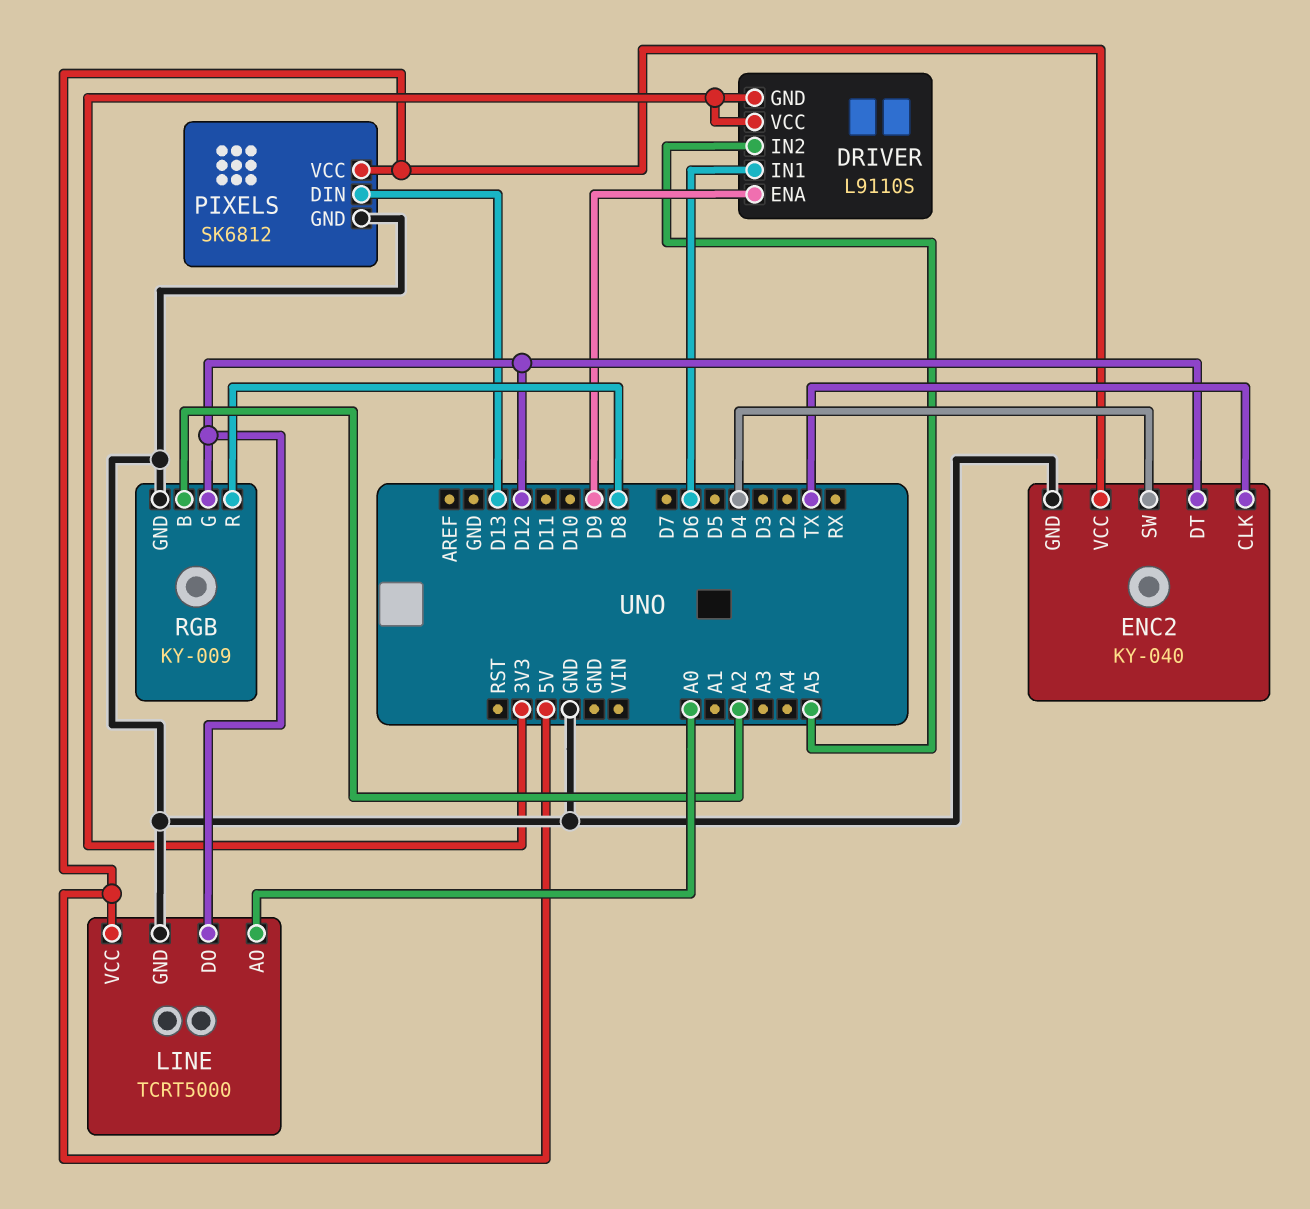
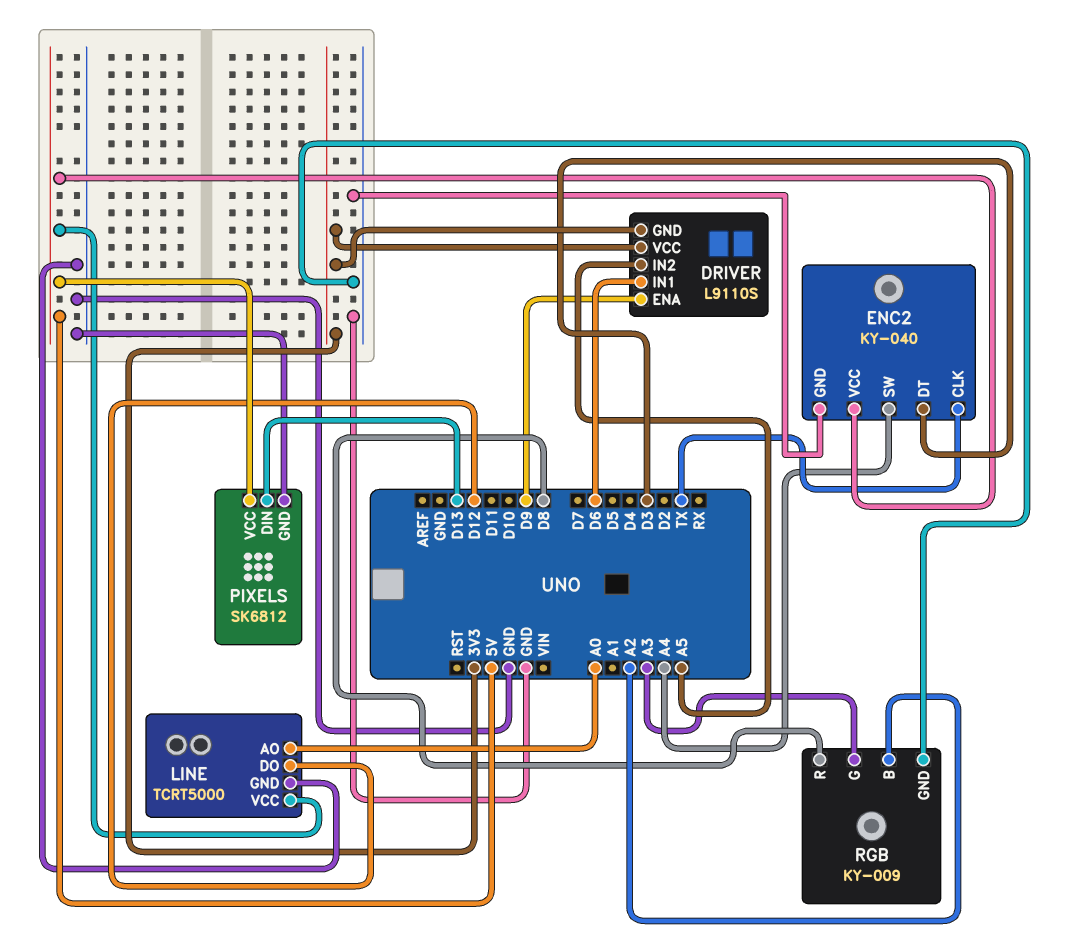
ENC2 pin DT: D12 -> D3
ENC2 pin SW: D4 -> A4
RGB pin G: D12 -> A3

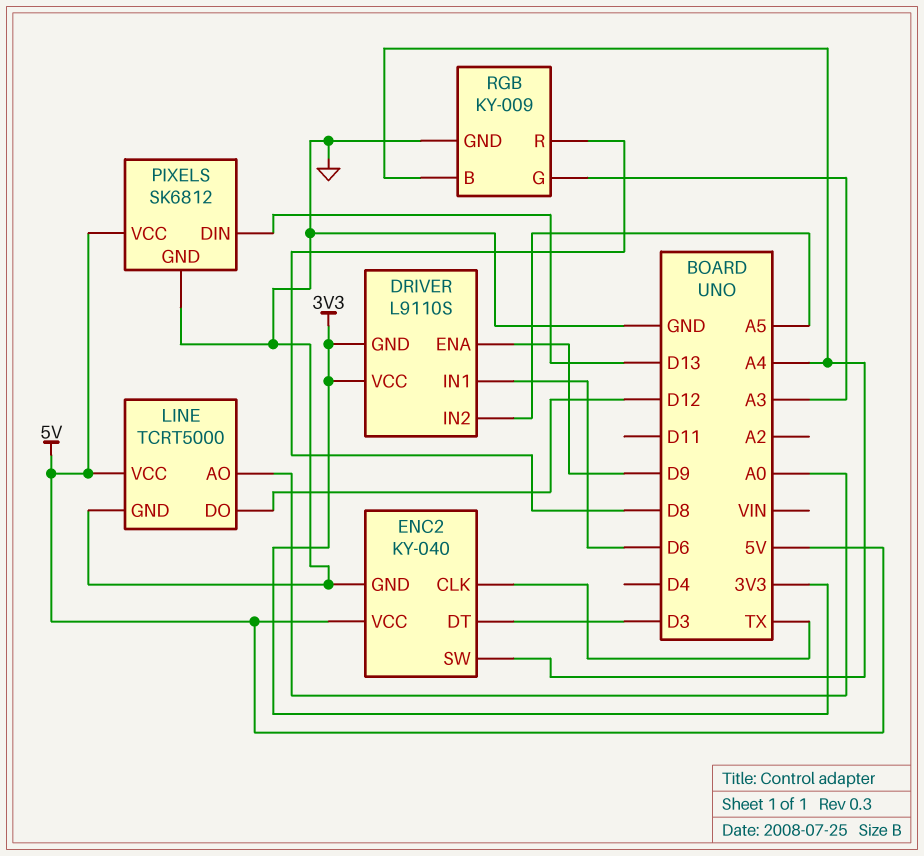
RGB pin B: A2 -> A4

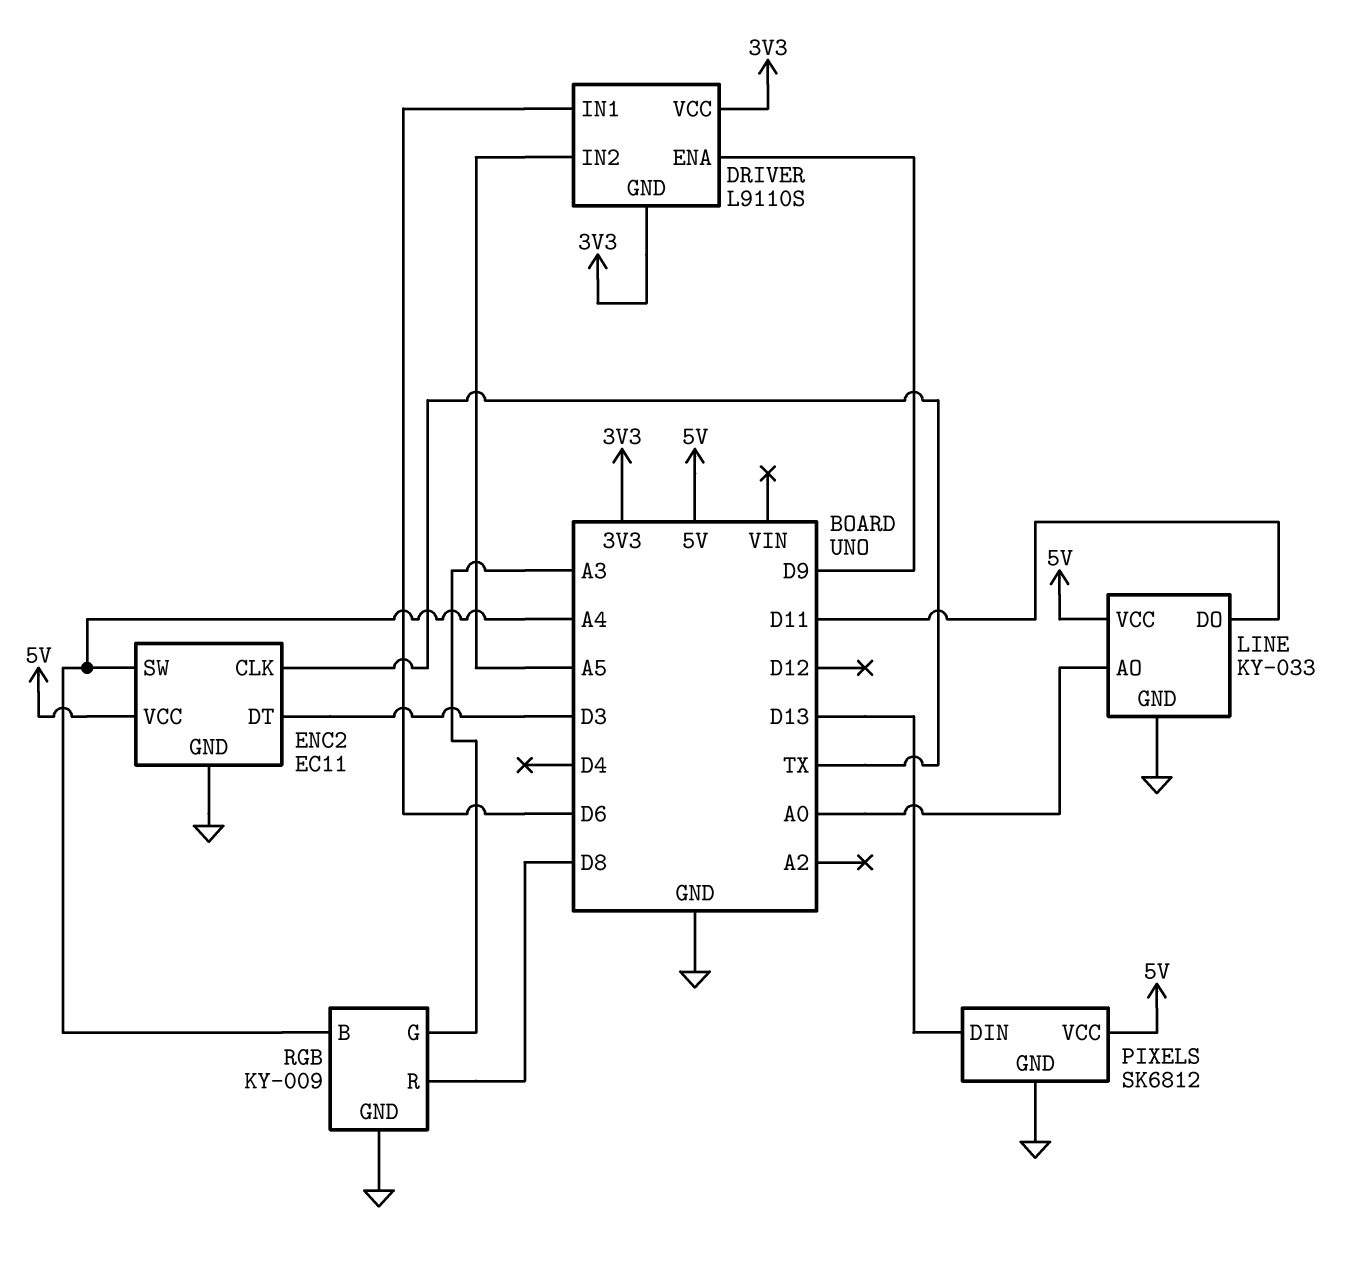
ENC2: KY-040 -> EC11
LINE: TCRT5000 -> KY-033
LINE pin DO: D12 -> D11

